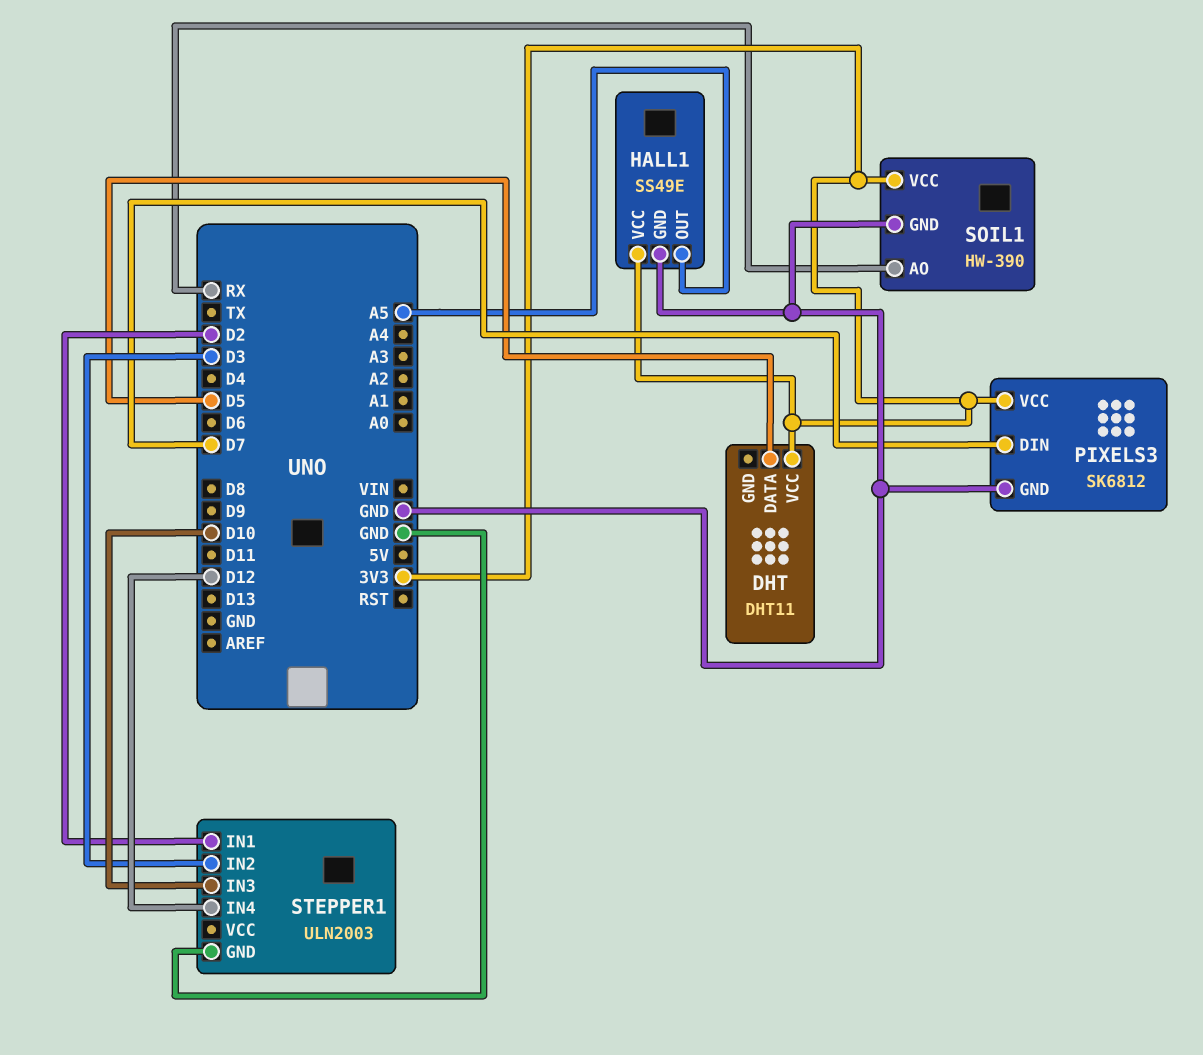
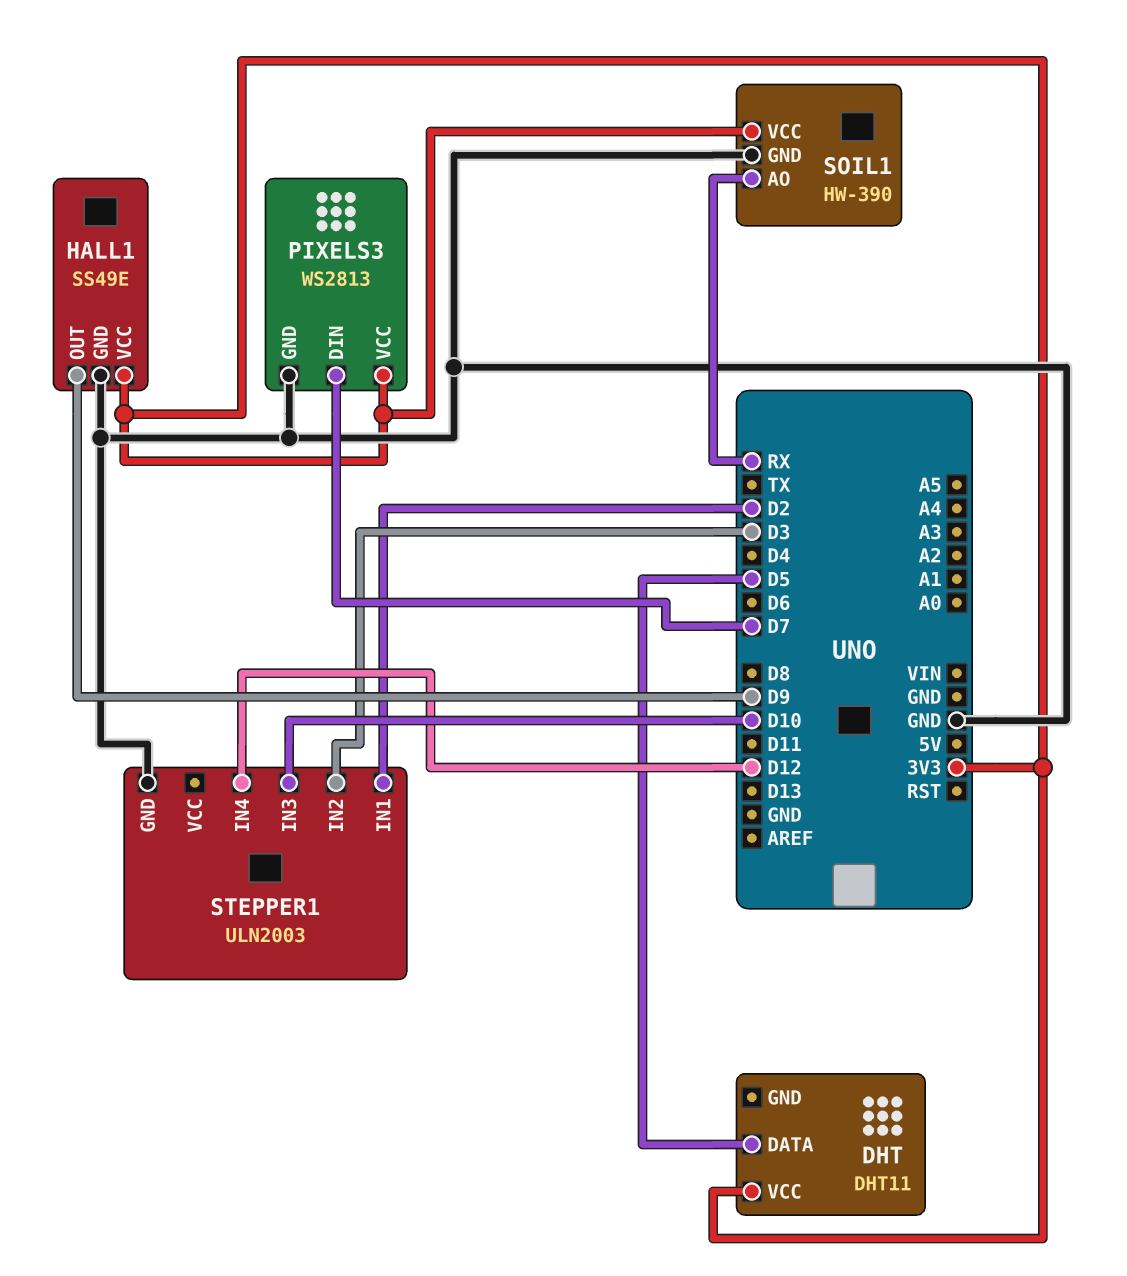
HALL1 pin OUT: A5 -> D9
PIXELS3: SK6812 -> WS2813

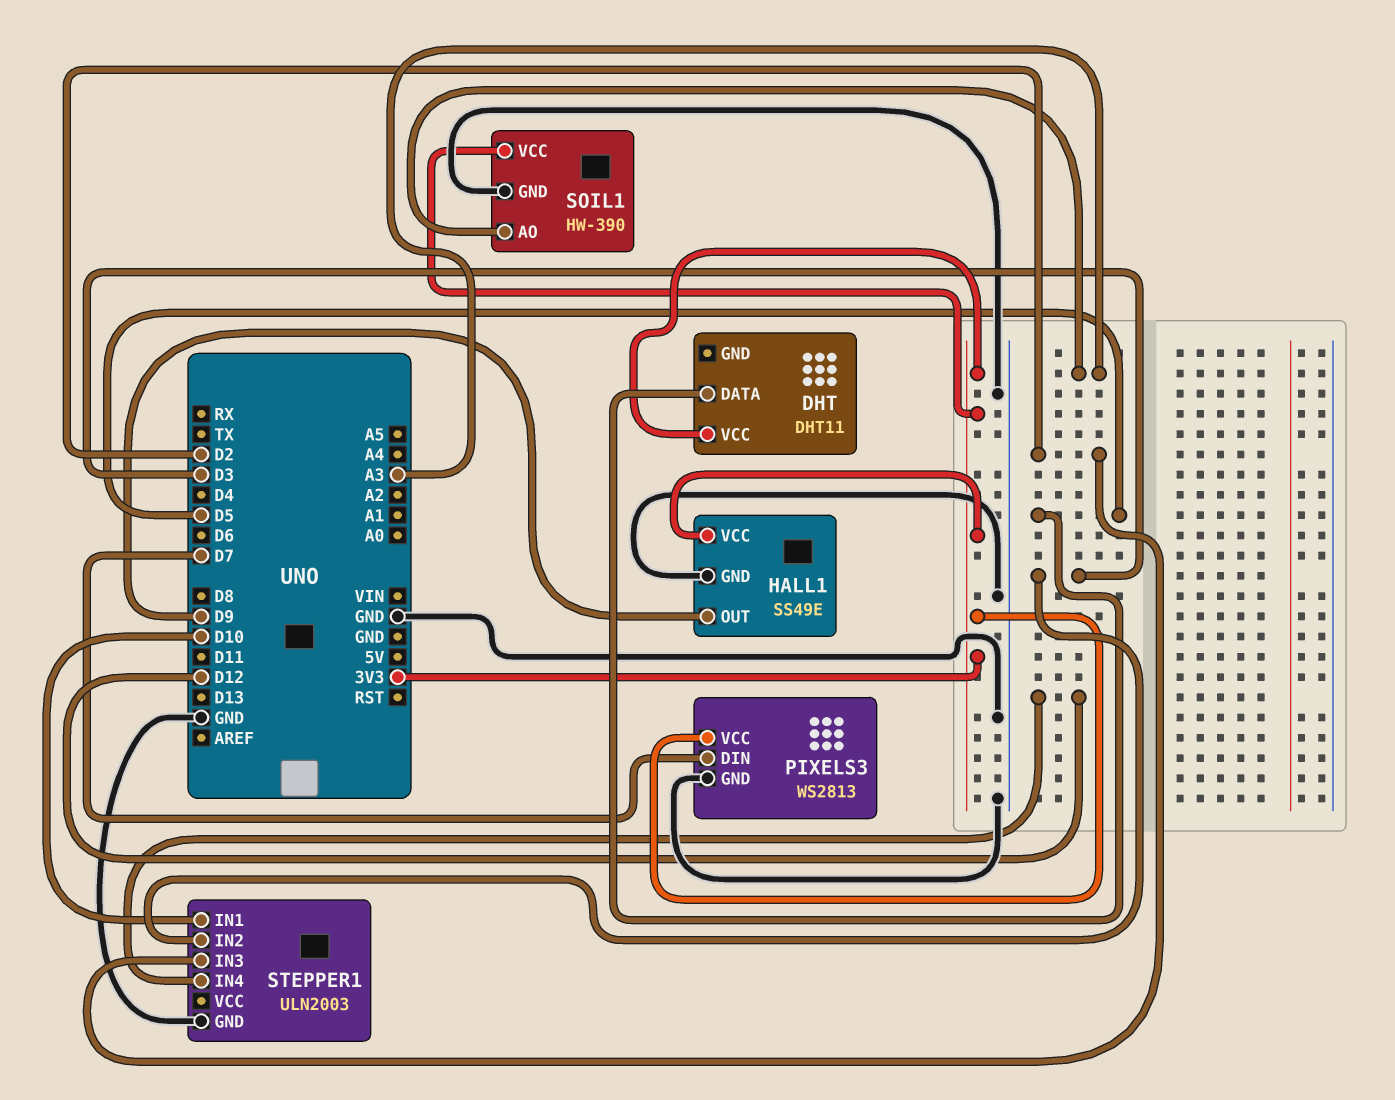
SOIL1 pin AO: RX -> A3
STEPPER1 pin IN1: D2 -> D10
STEPPER1 pin IN3: D10 -> D2

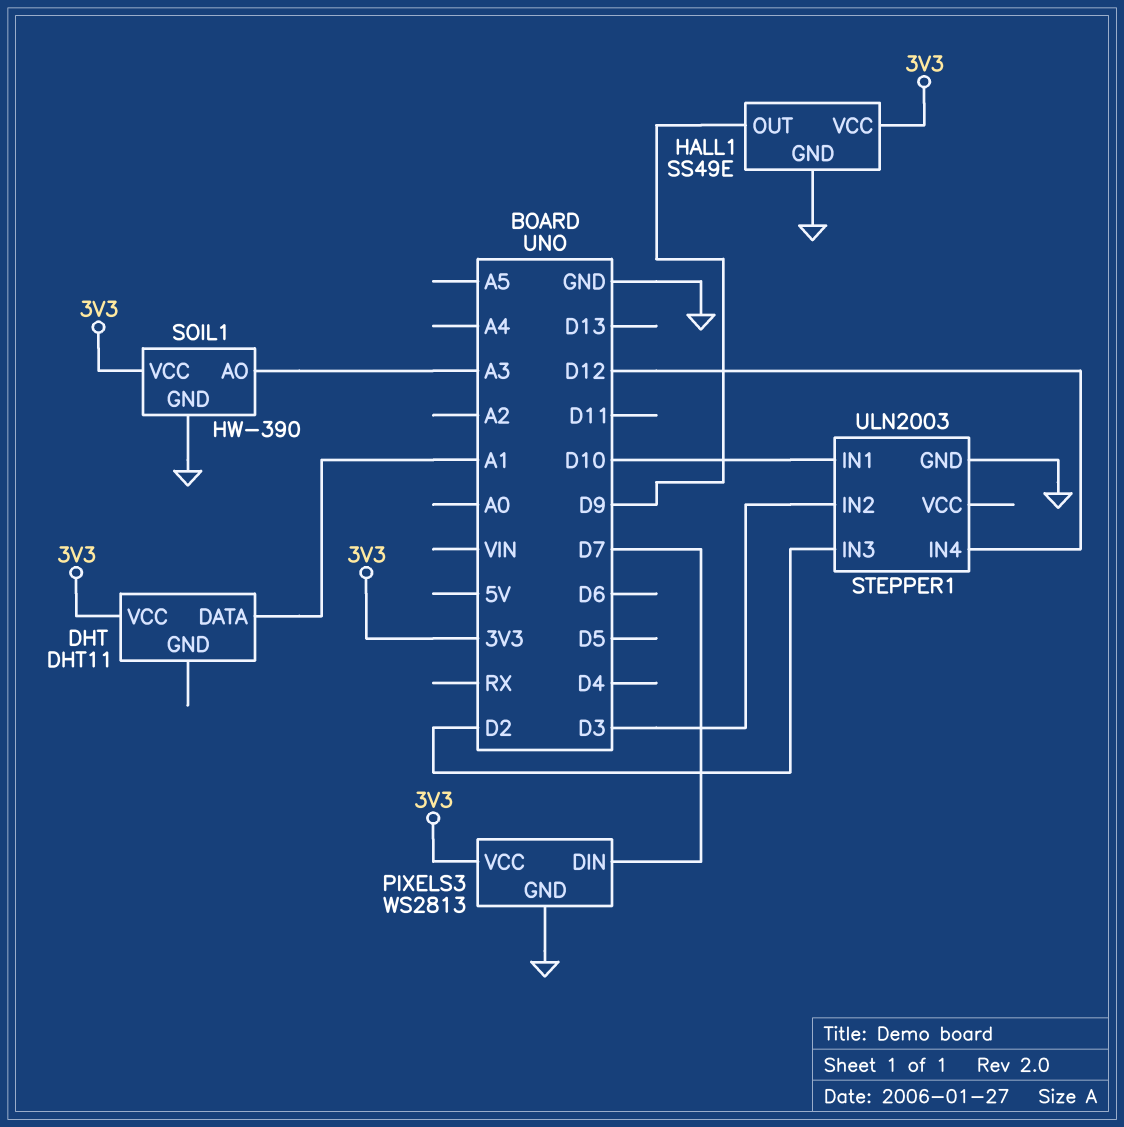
DHT pin DATA: D5 -> A1

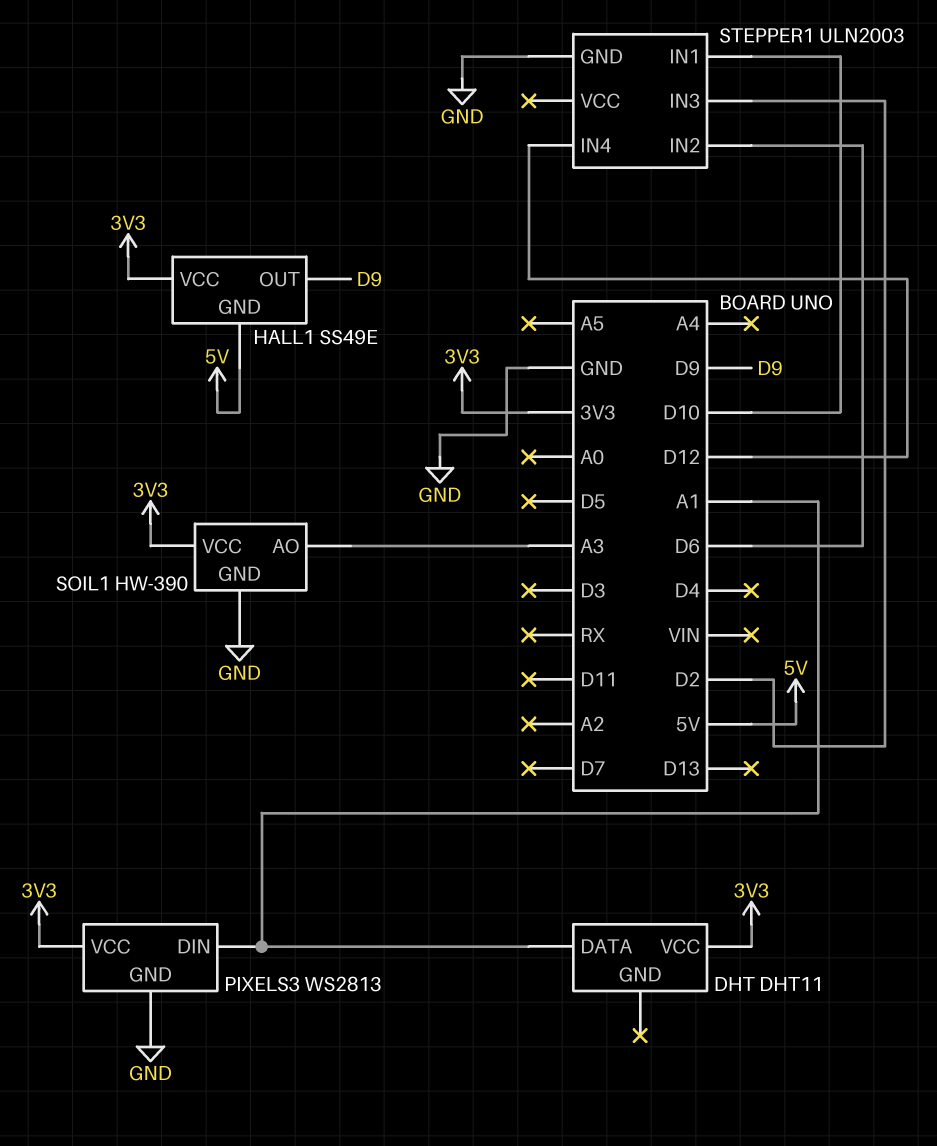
HALL1 pin GND: GND -> 5V
PIXELS3 pin DIN: D7 -> A1
STEPPER1 pin IN2: D3 -> D6

